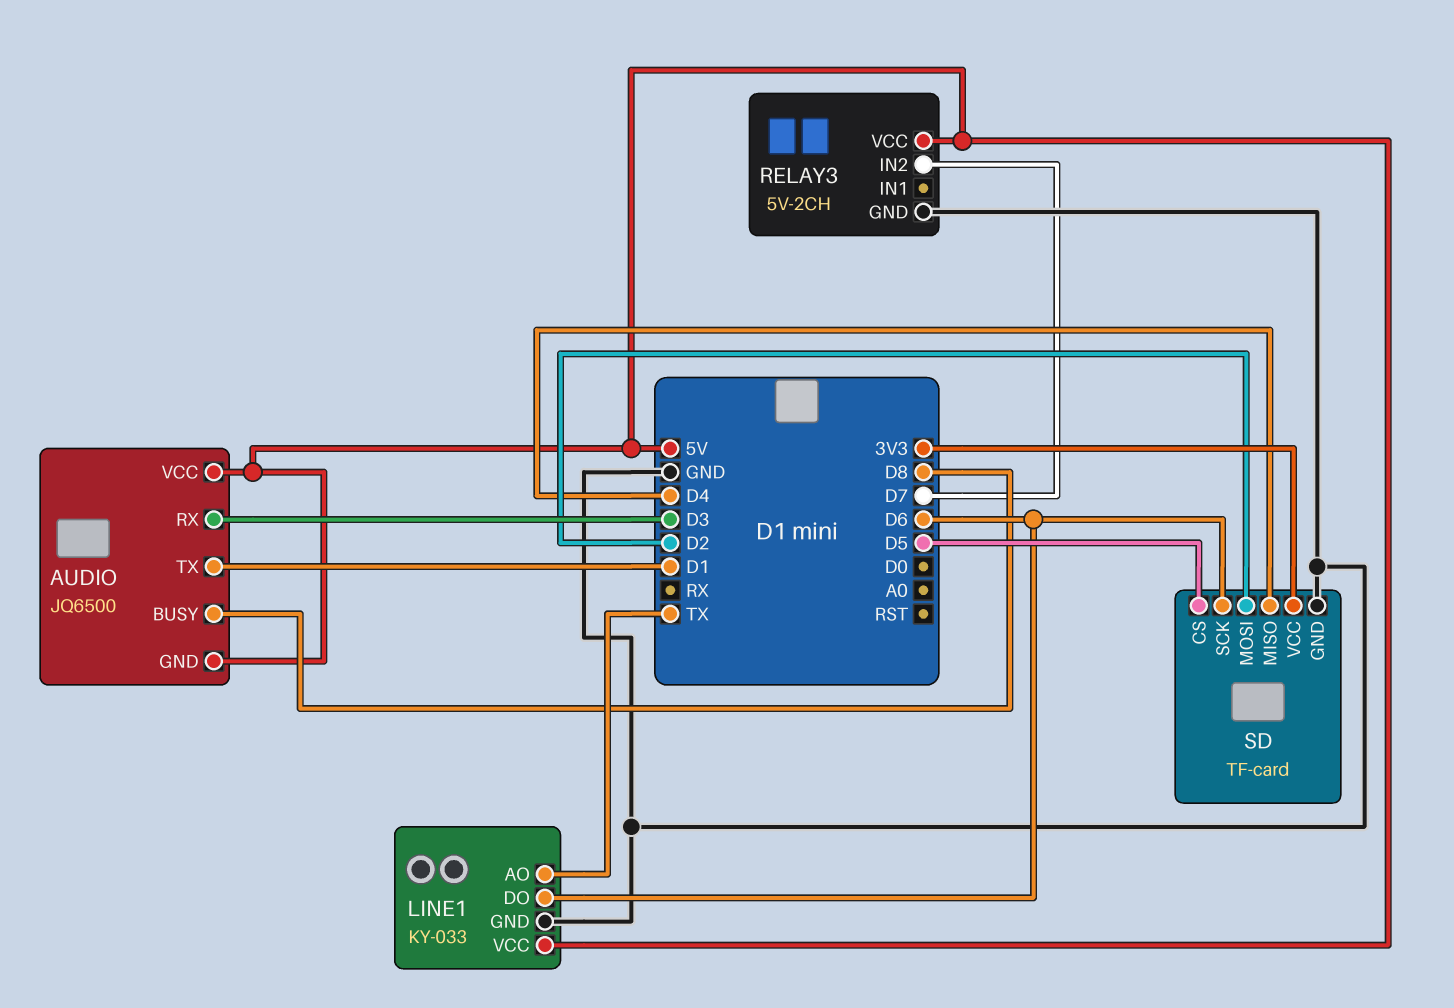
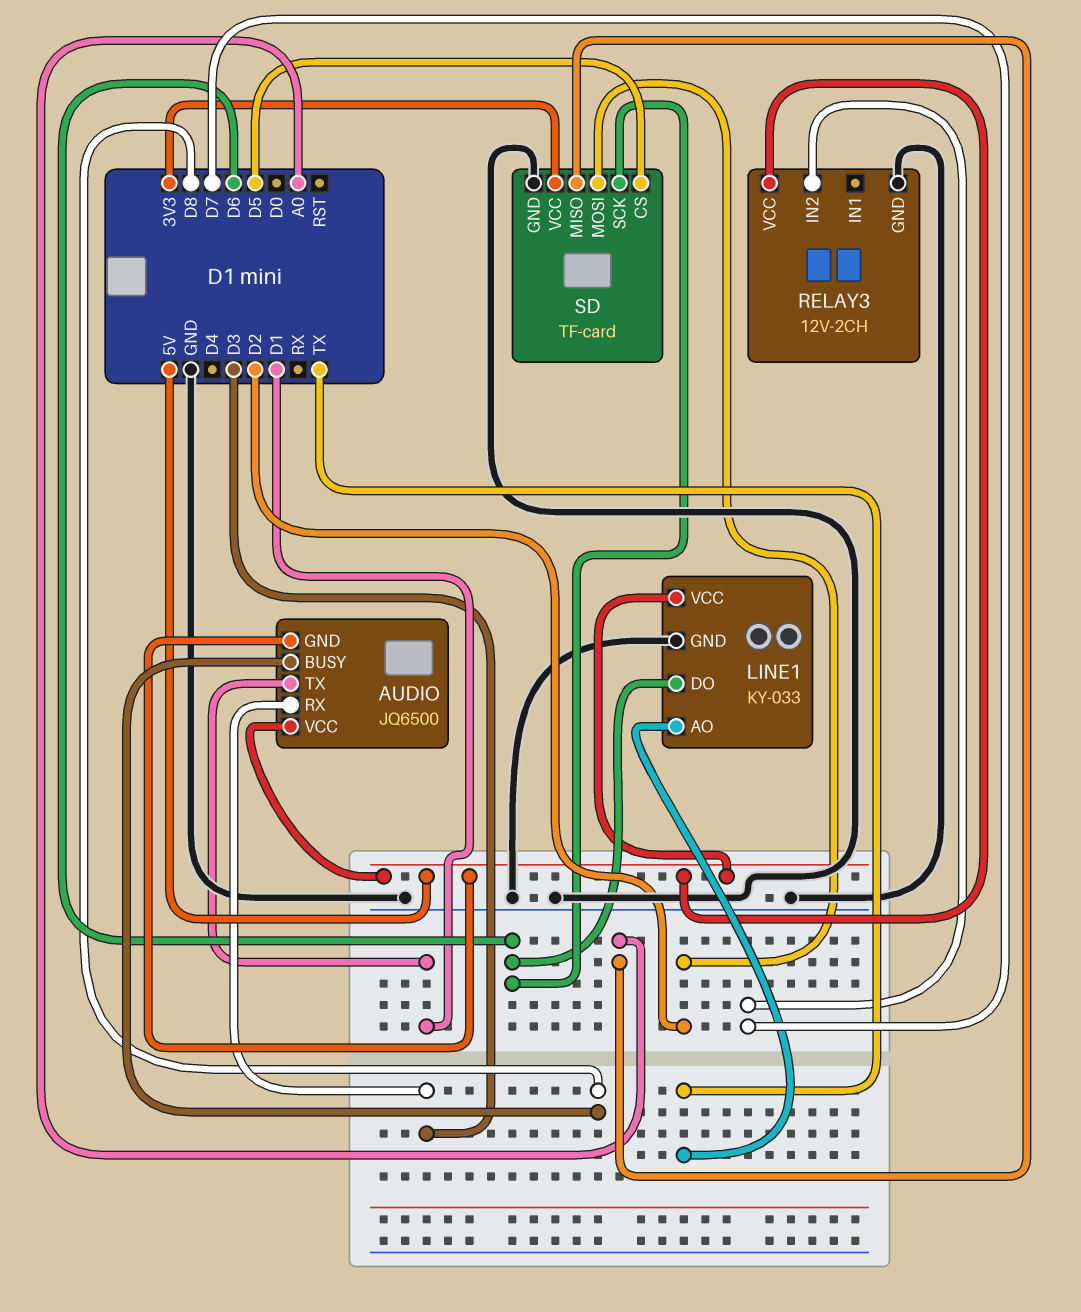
RELAY3: 5V-2CH -> 12V-2CH
SD pin MISO: D4 -> A0

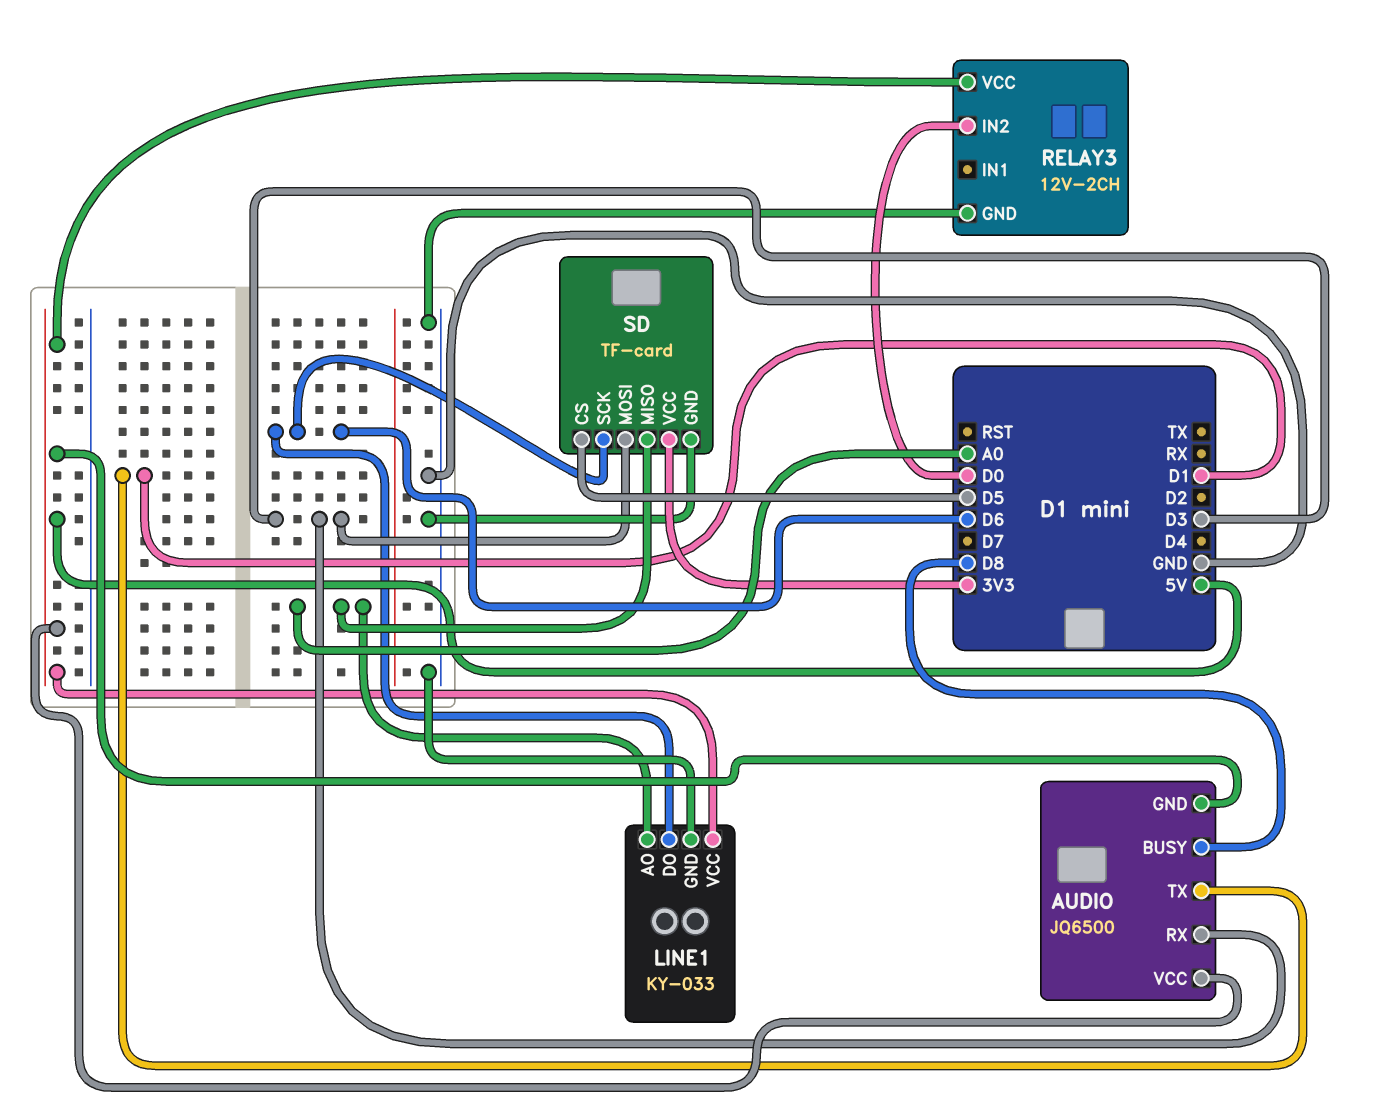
LINE1 pin AO: TX -> A0
RELAY3 pin IN2: D7 -> D0
SD pin MOSI: D2 -> D3

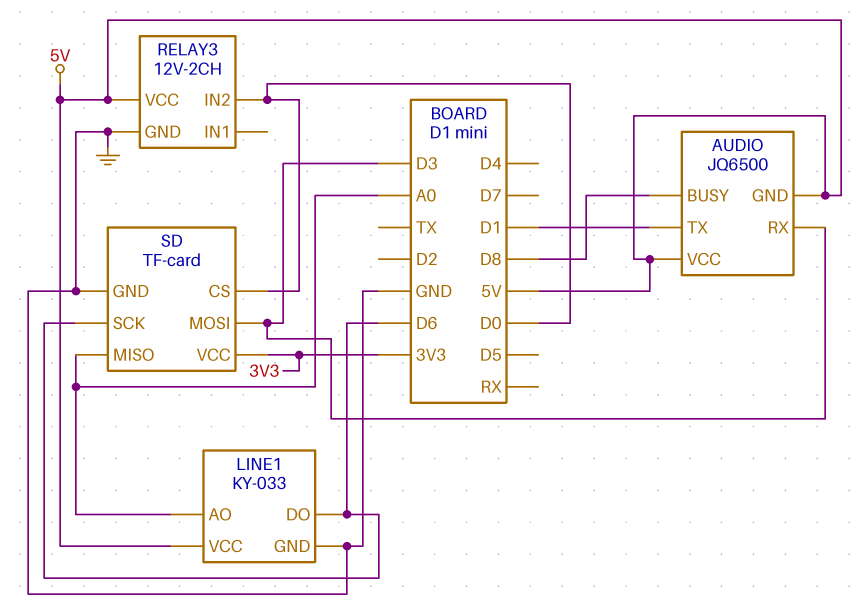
SD pin CS: D5 -> D0

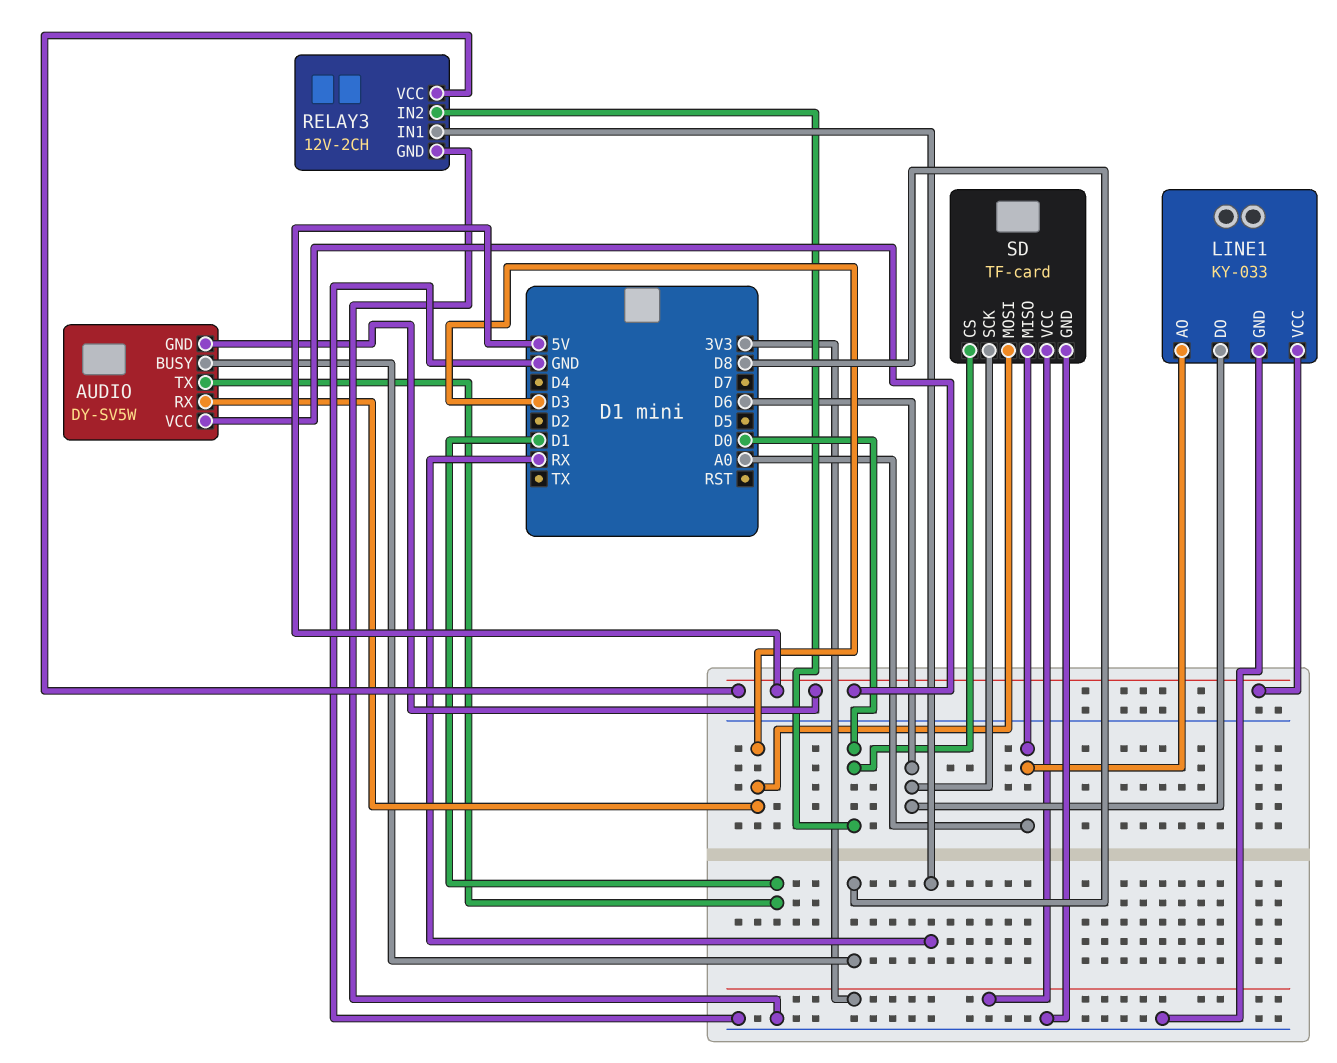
AUDIO: JQ6500 -> DY-SV5W
RELAY3 pin IN1: none -> RX

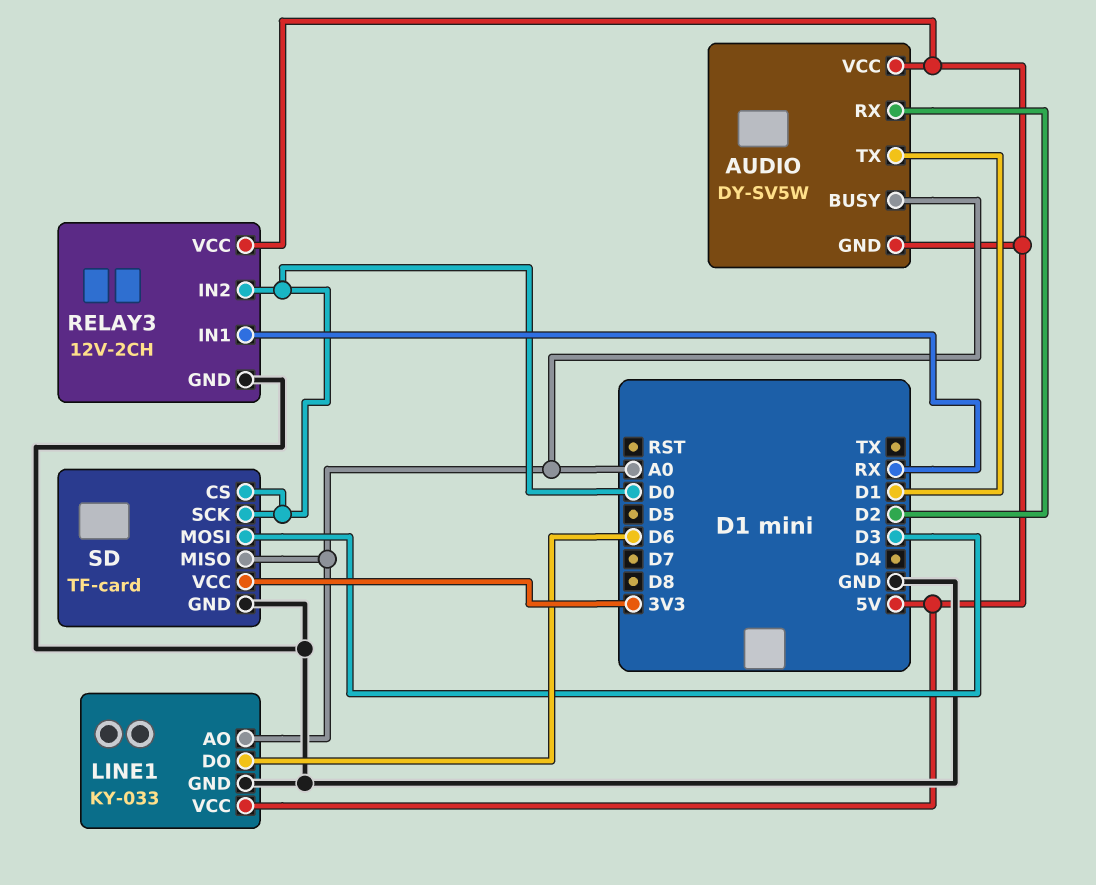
AUDIO pin BUSY: D8 -> A0
AUDIO pin RX: D3 -> D2
SD pin SCK: D6 -> D0

